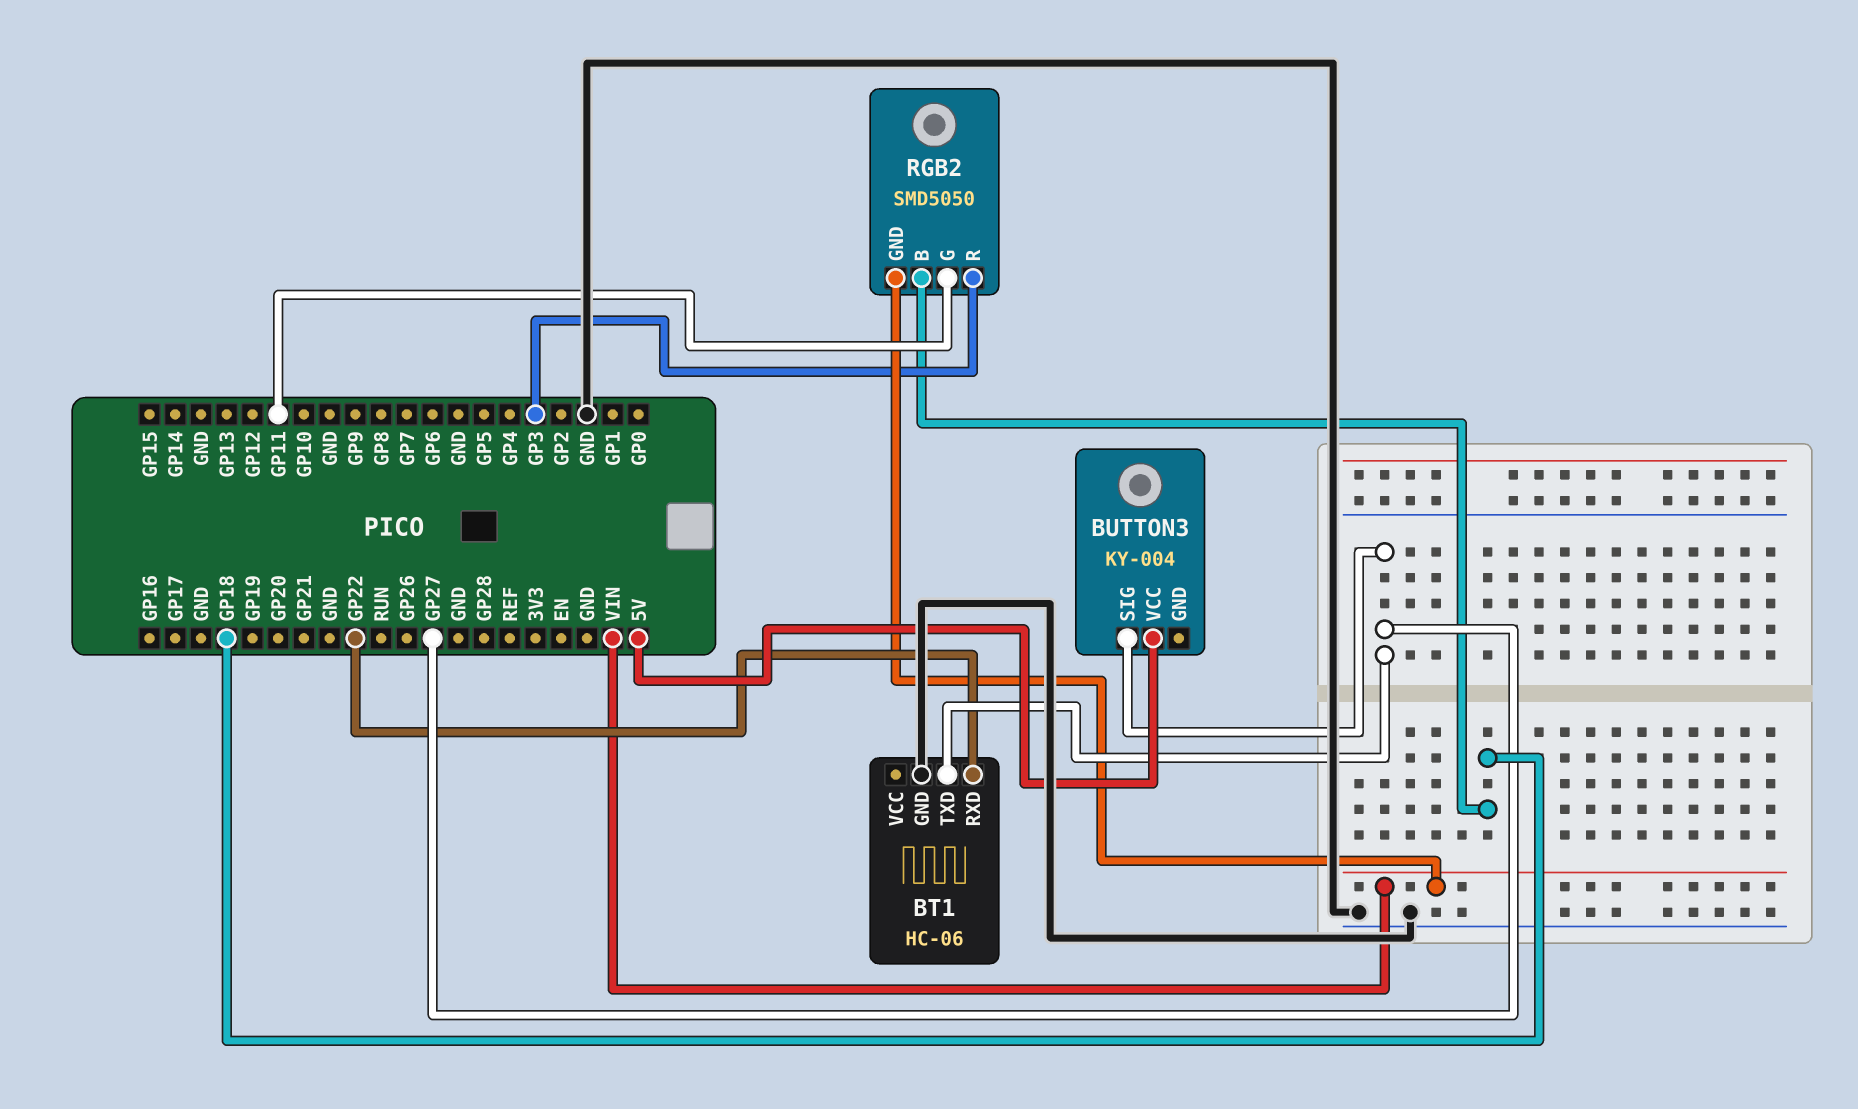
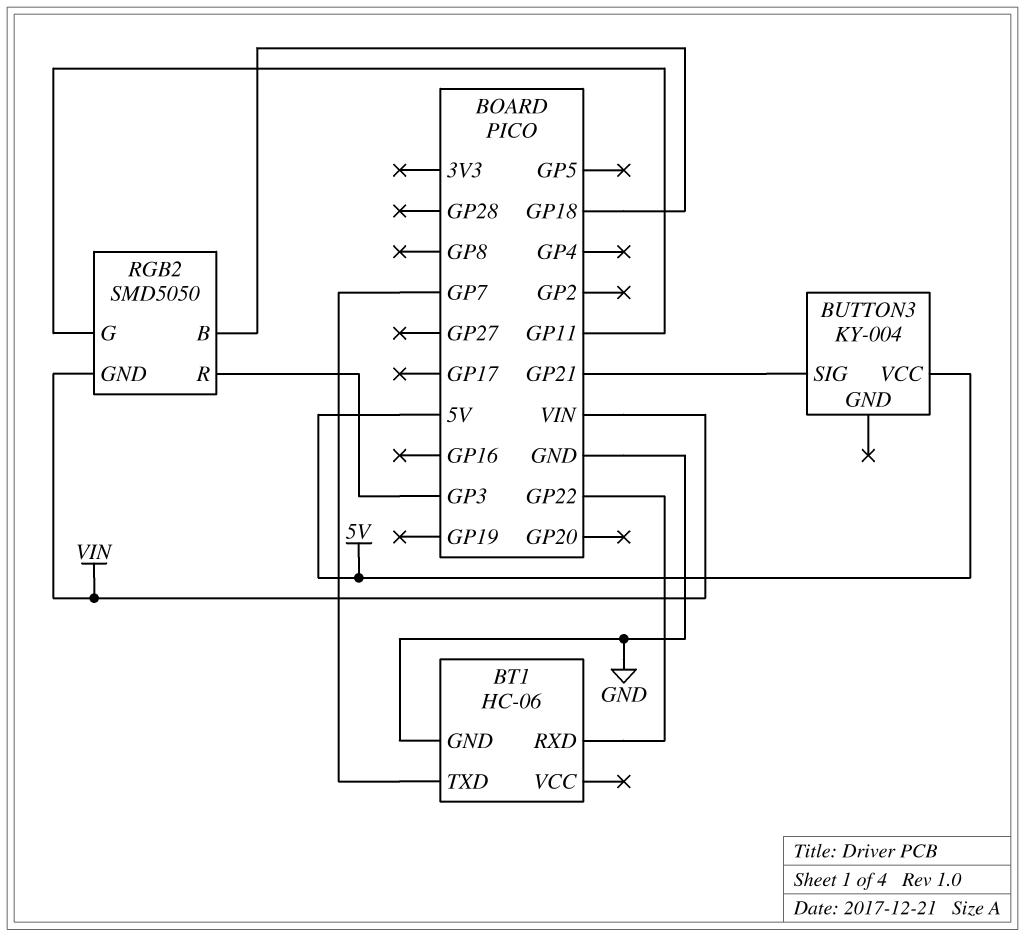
BT1 pin TXD: GP27 -> GP7
BUTTON3 pin SIG: GP27 -> GP21

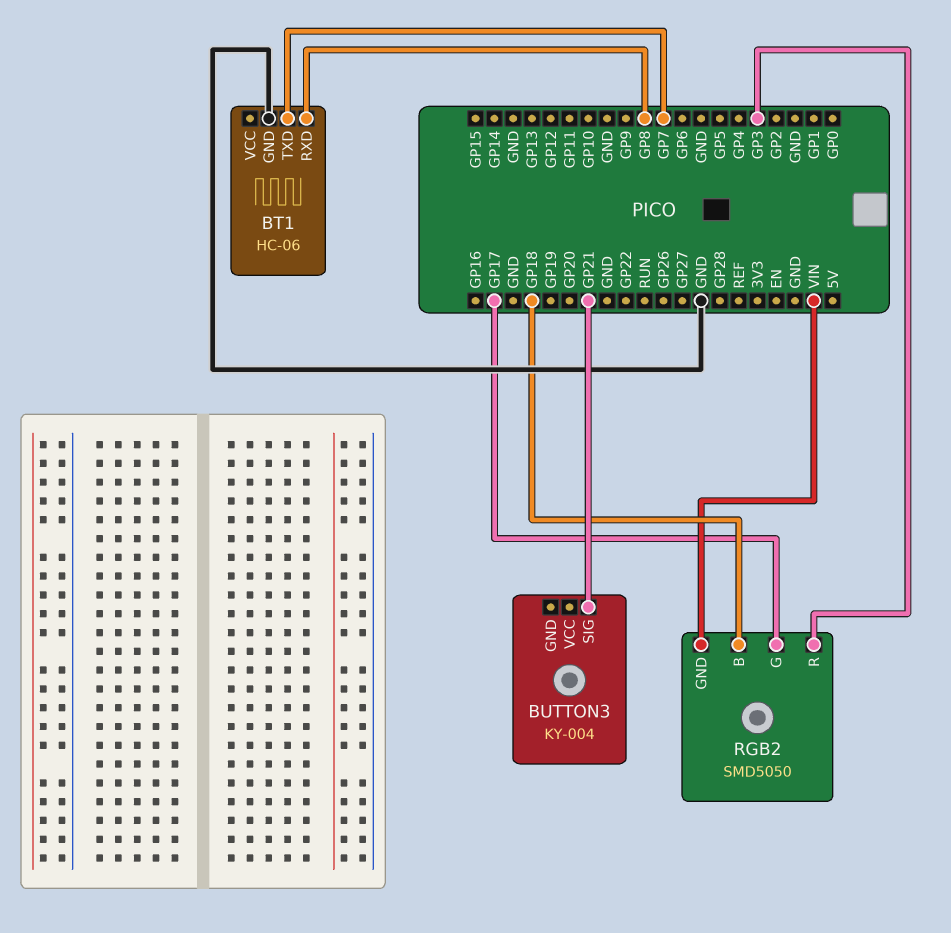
BT1 pin RXD: GP22 -> GP8
BUTTON3 pin VCC: 5V -> none
RGB2 pin G: GP11 -> GP17

